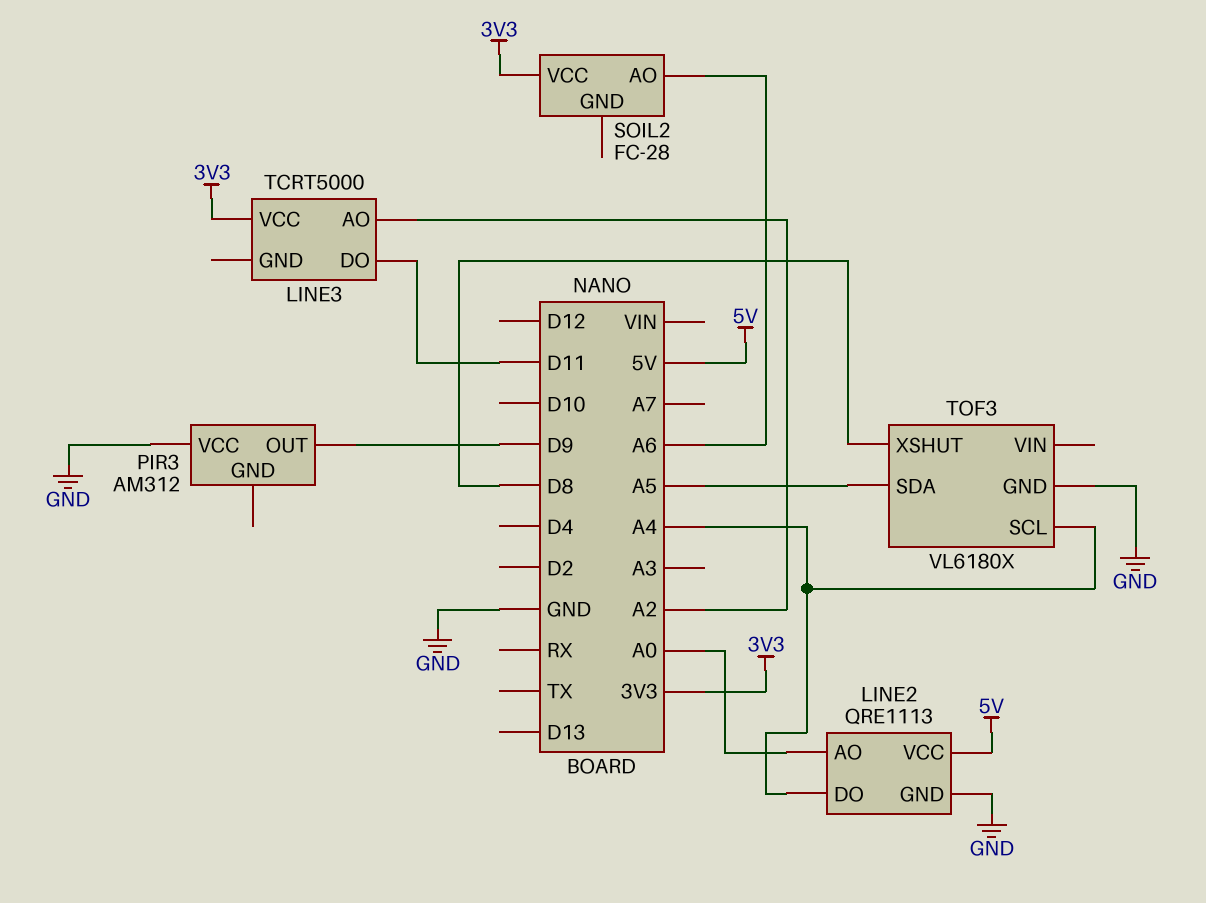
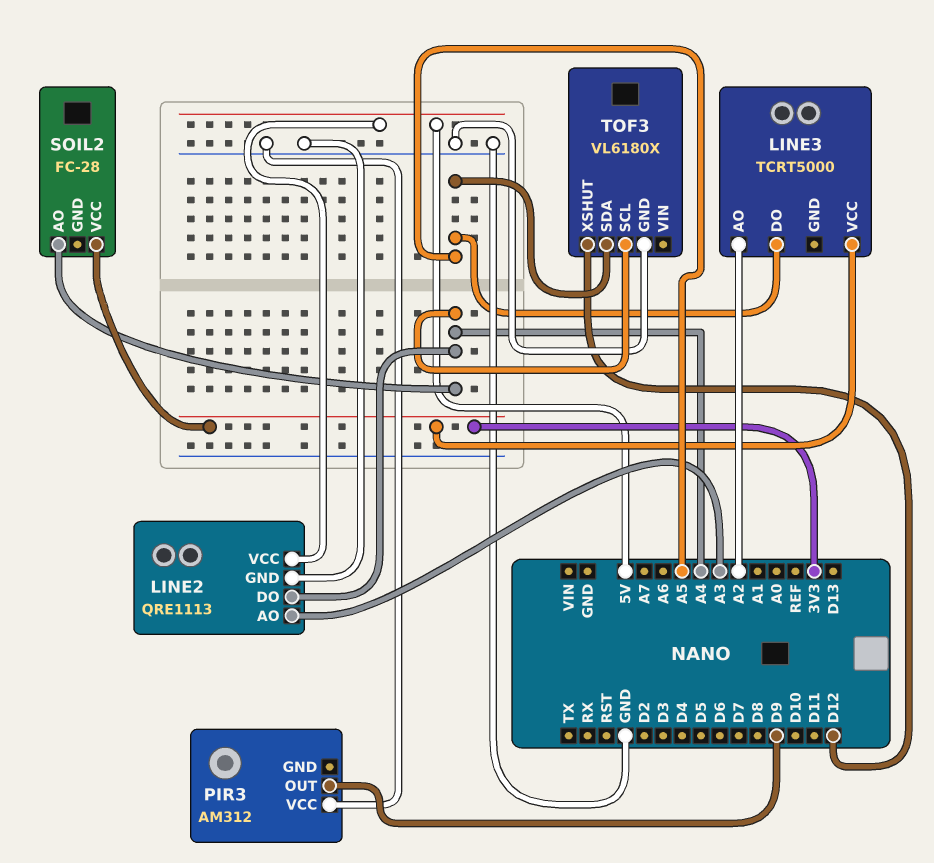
LINE2 pin AO: A0 -> A3
LINE3 pin DO: D11 -> A5
SOIL2 pin AO: A6 -> A4
TOF3 pin XSHUT: D8 -> D12

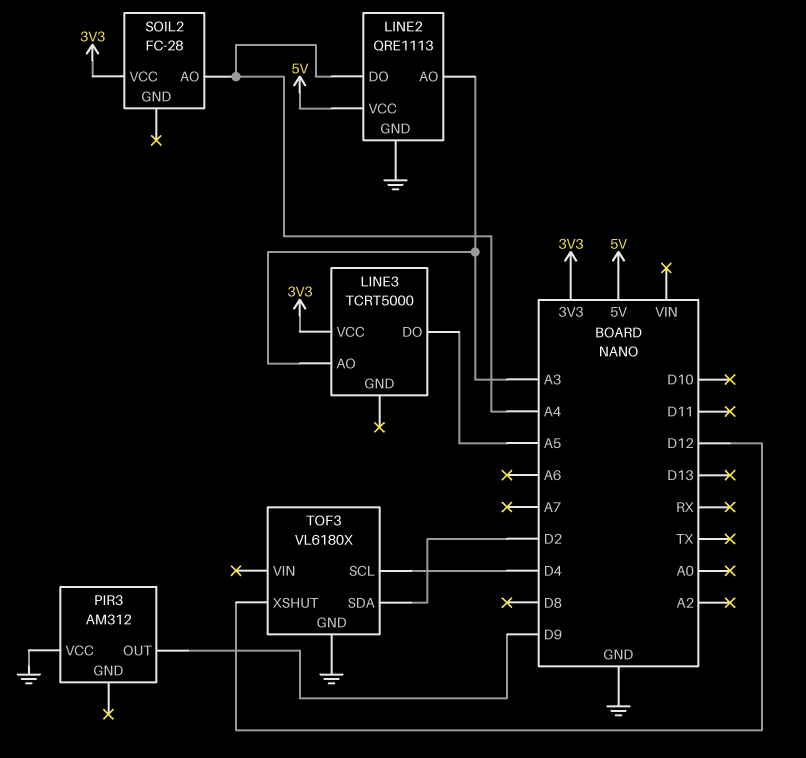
LINE3 pin AO: A2 -> A3
TOF3 pin SCL: A4 -> D4
TOF3 pin SDA: A5 -> D2

